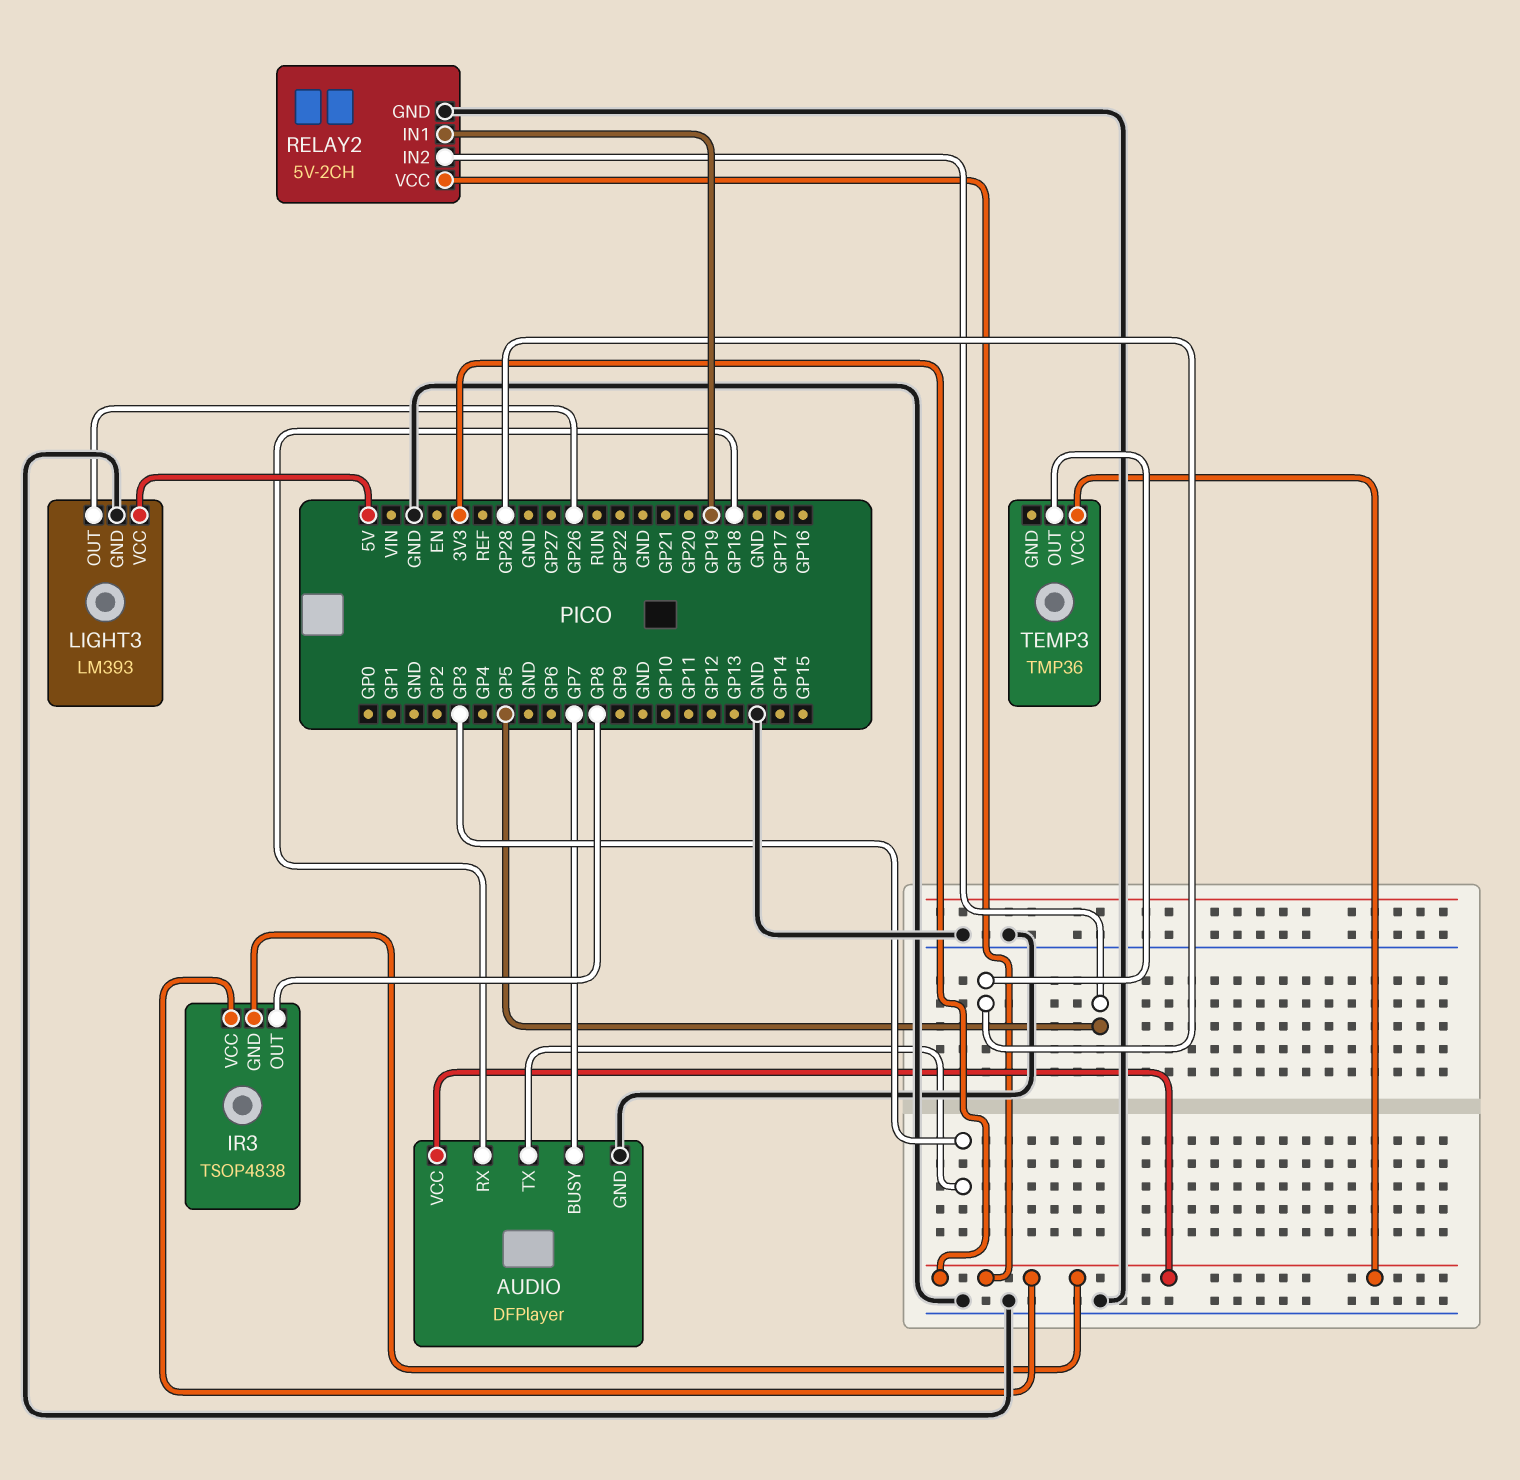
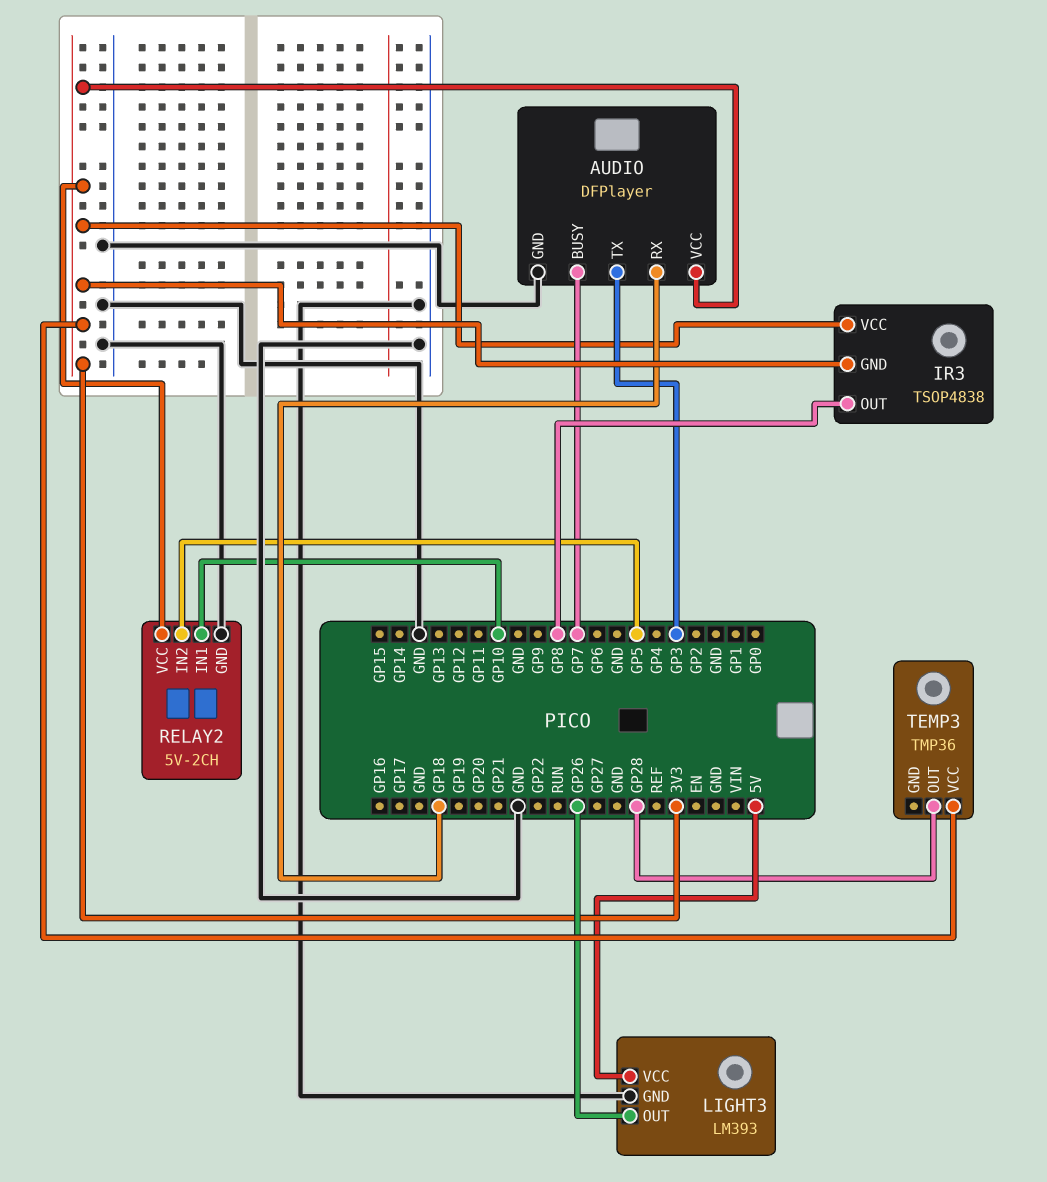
RELAY2 pin IN1: GP19 -> GP10

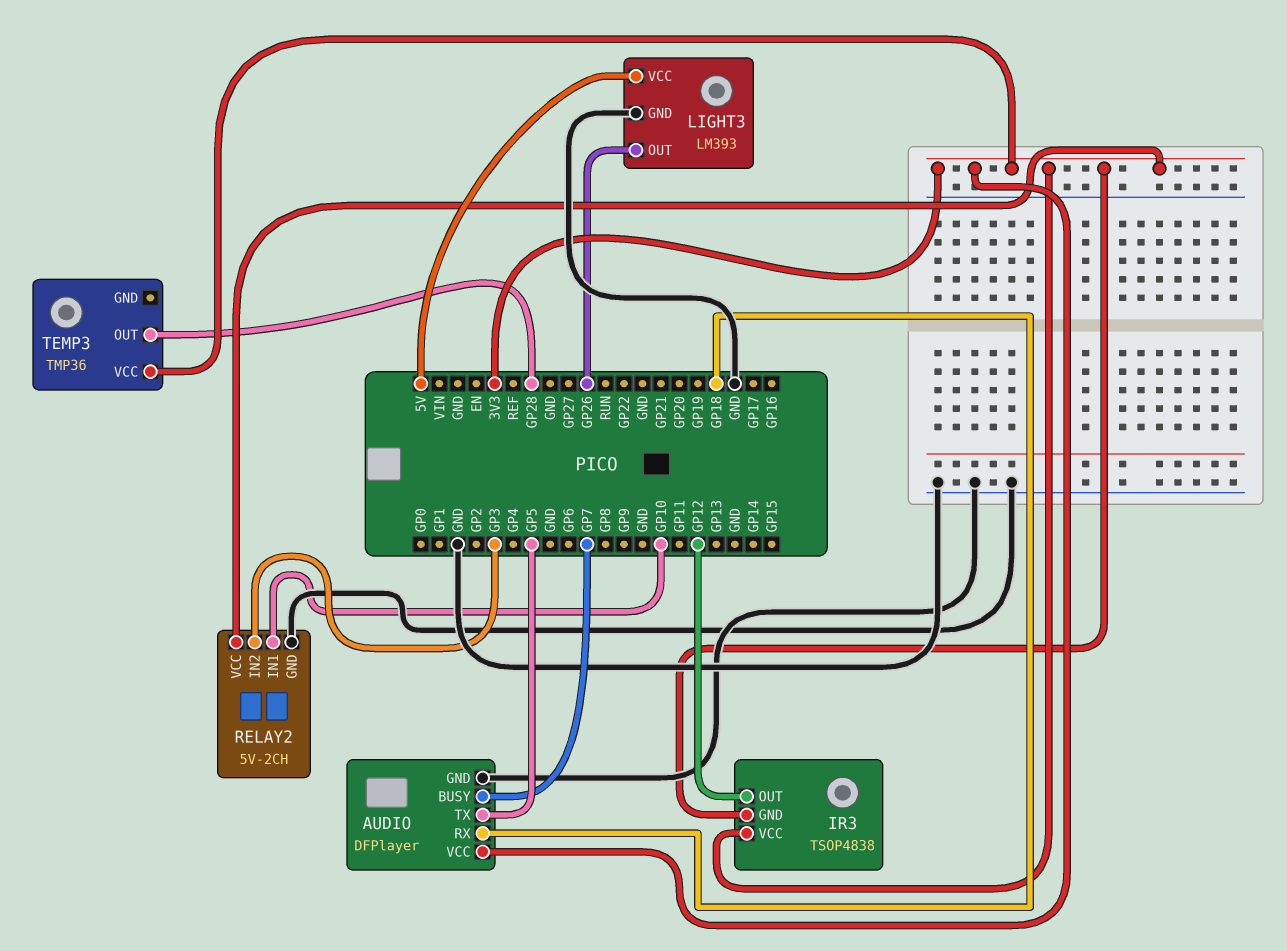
AUDIO pin TX: GP3 -> GP5
IR3 pin OUT: GP8 -> GP12
RELAY2 pin IN2: GP5 -> GP3

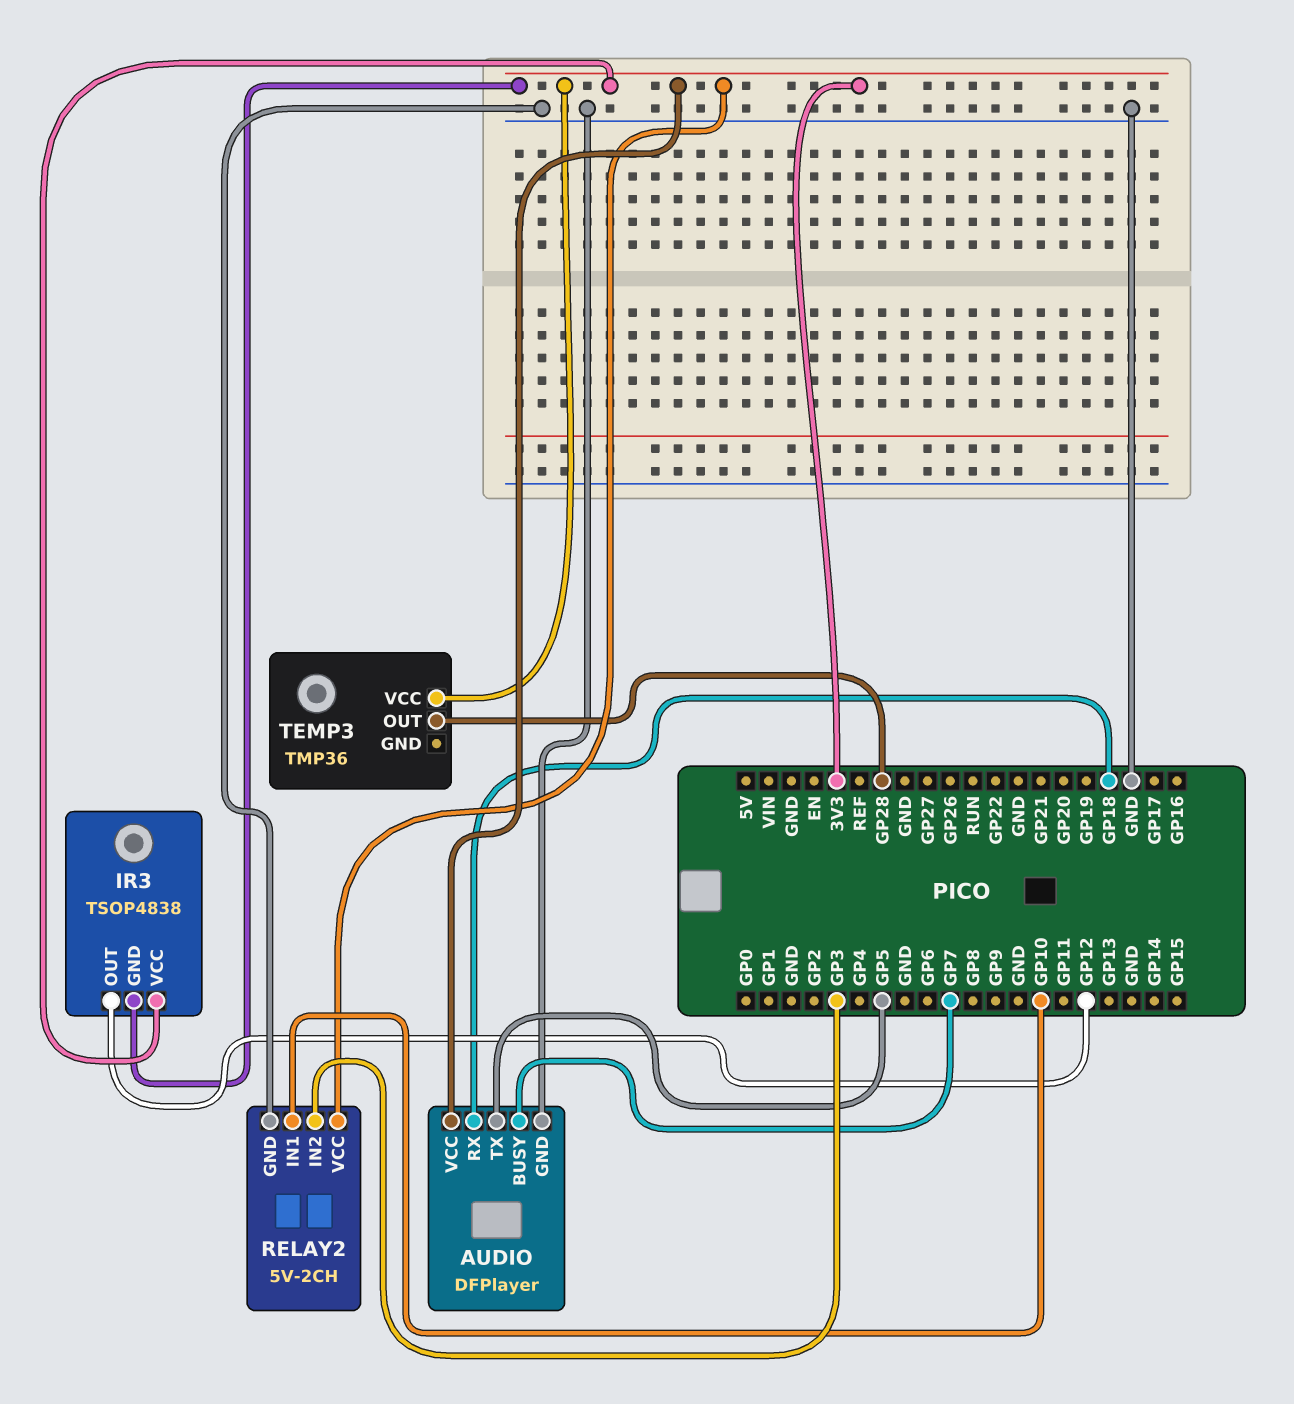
LIGHT3: LM393 -> none
LIGHT3 pin GND: GND -> none
LIGHT3 pin OUT: GP26 -> none
LIGHT3 pin VCC: 5V -> none

